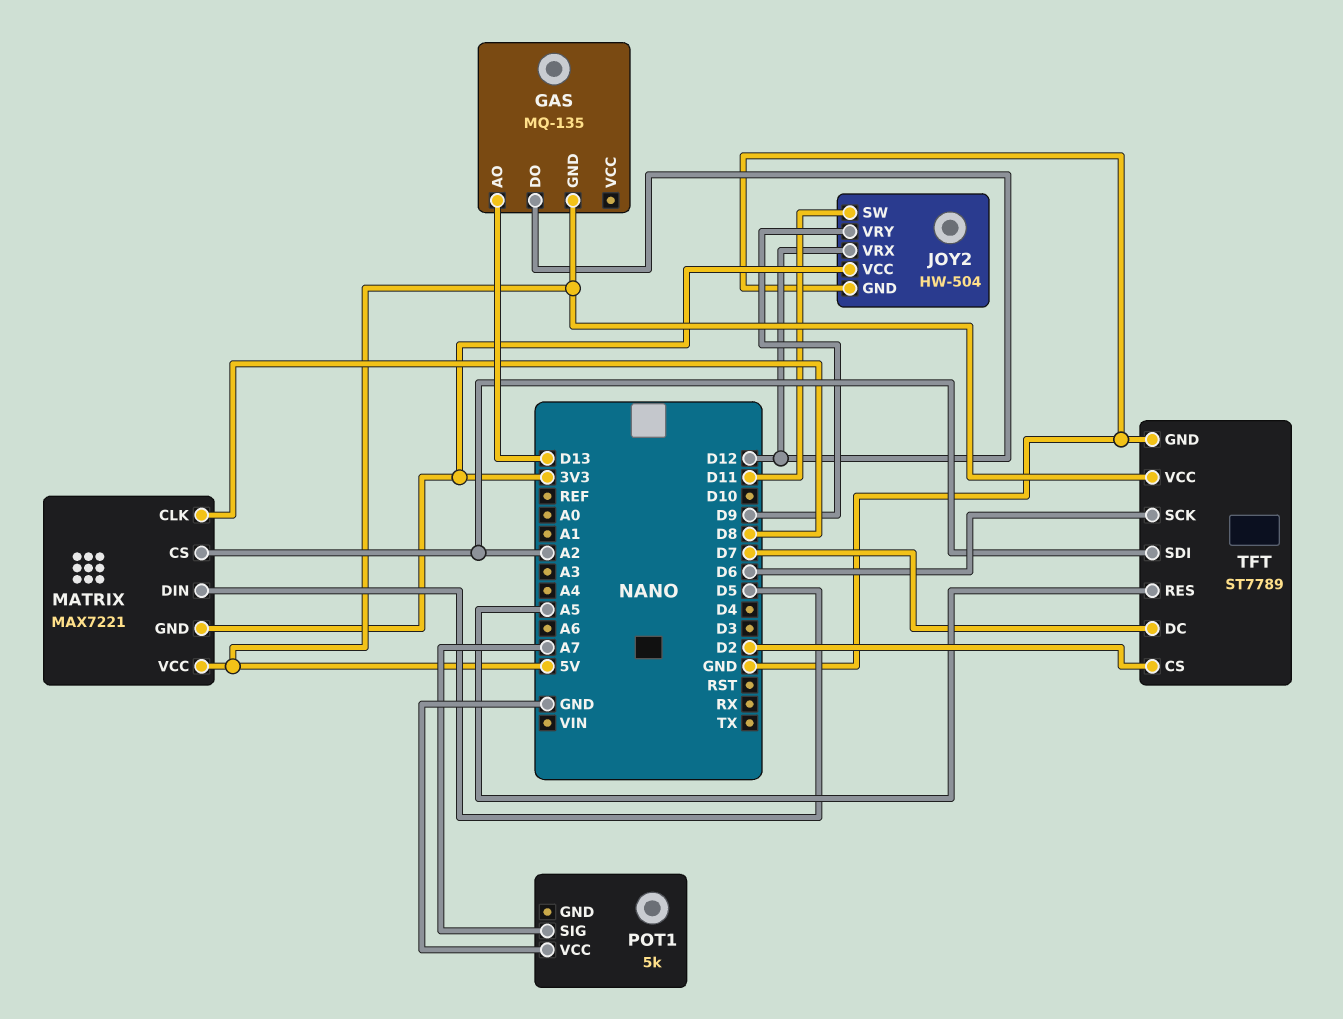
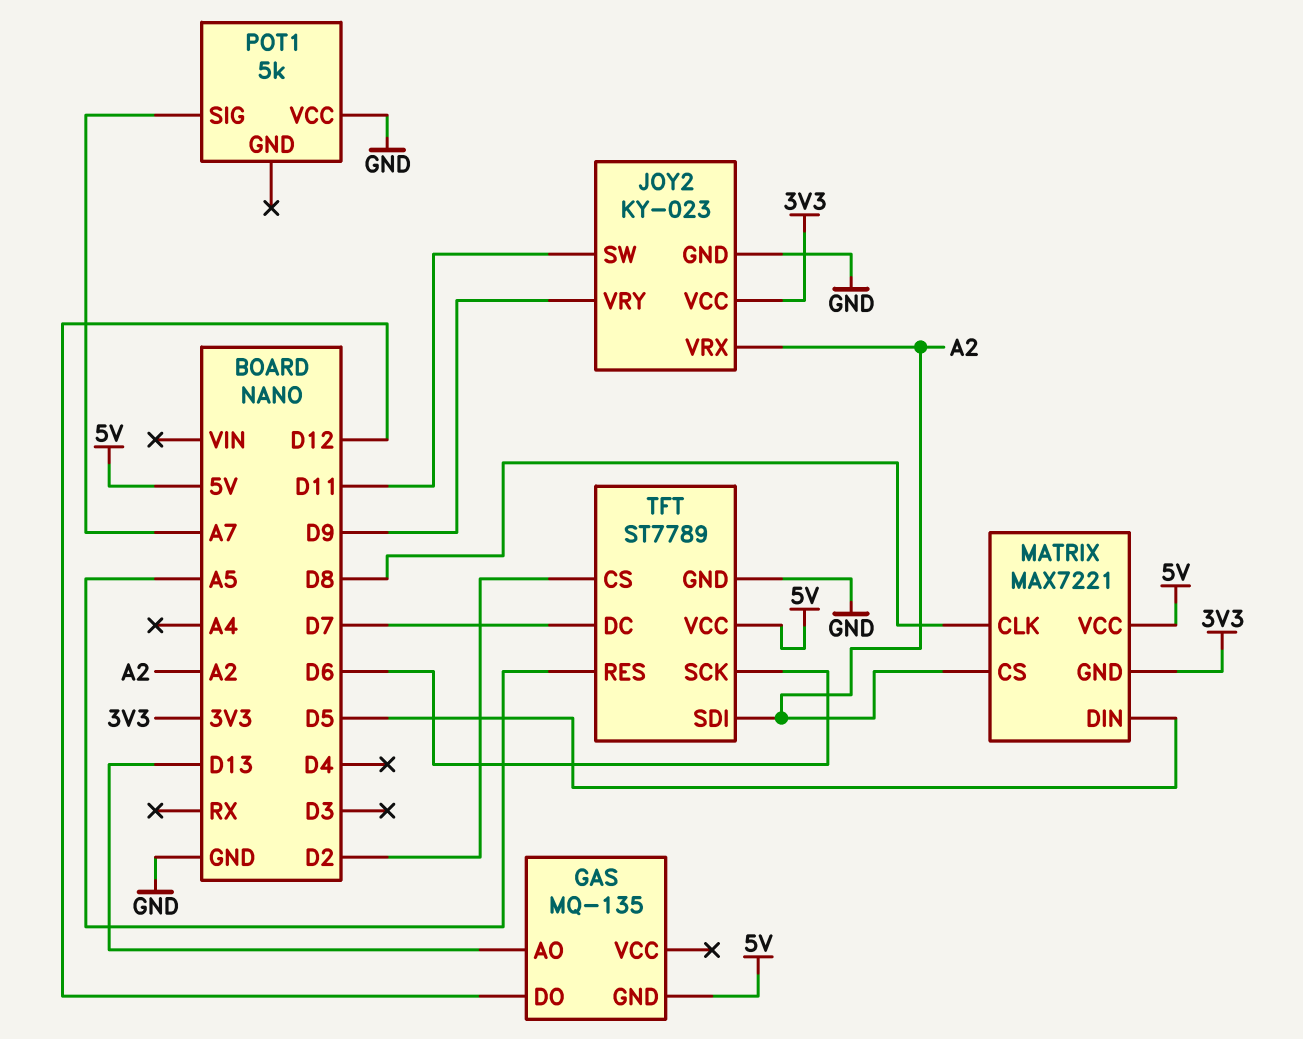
JOY2: HW-504 -> KY-023
JOY2 pin VRX: D12 -> A2

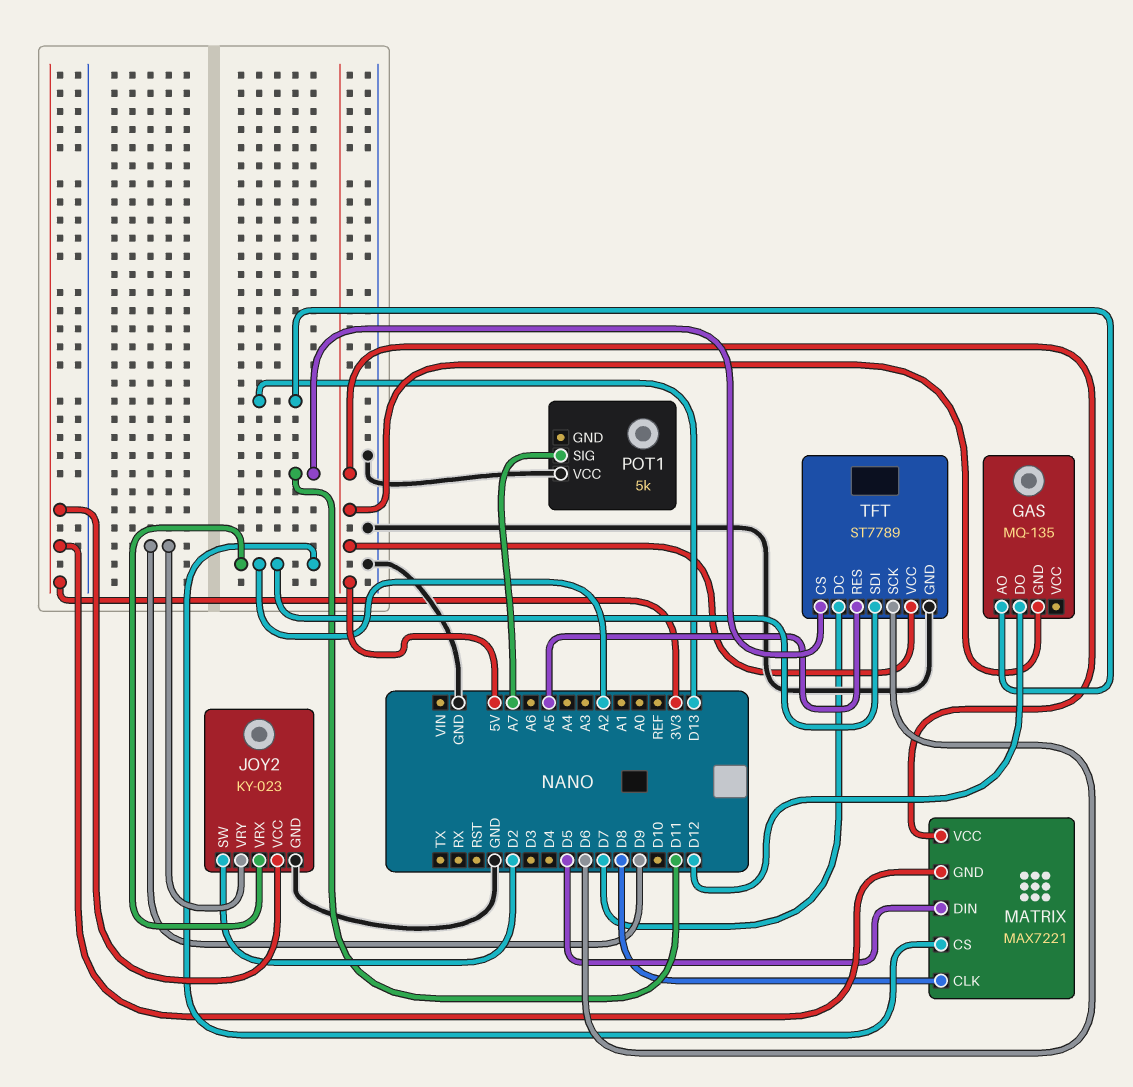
JOY2 pin SW: D11 -> D2
TFT pin CS: D2 -> D11

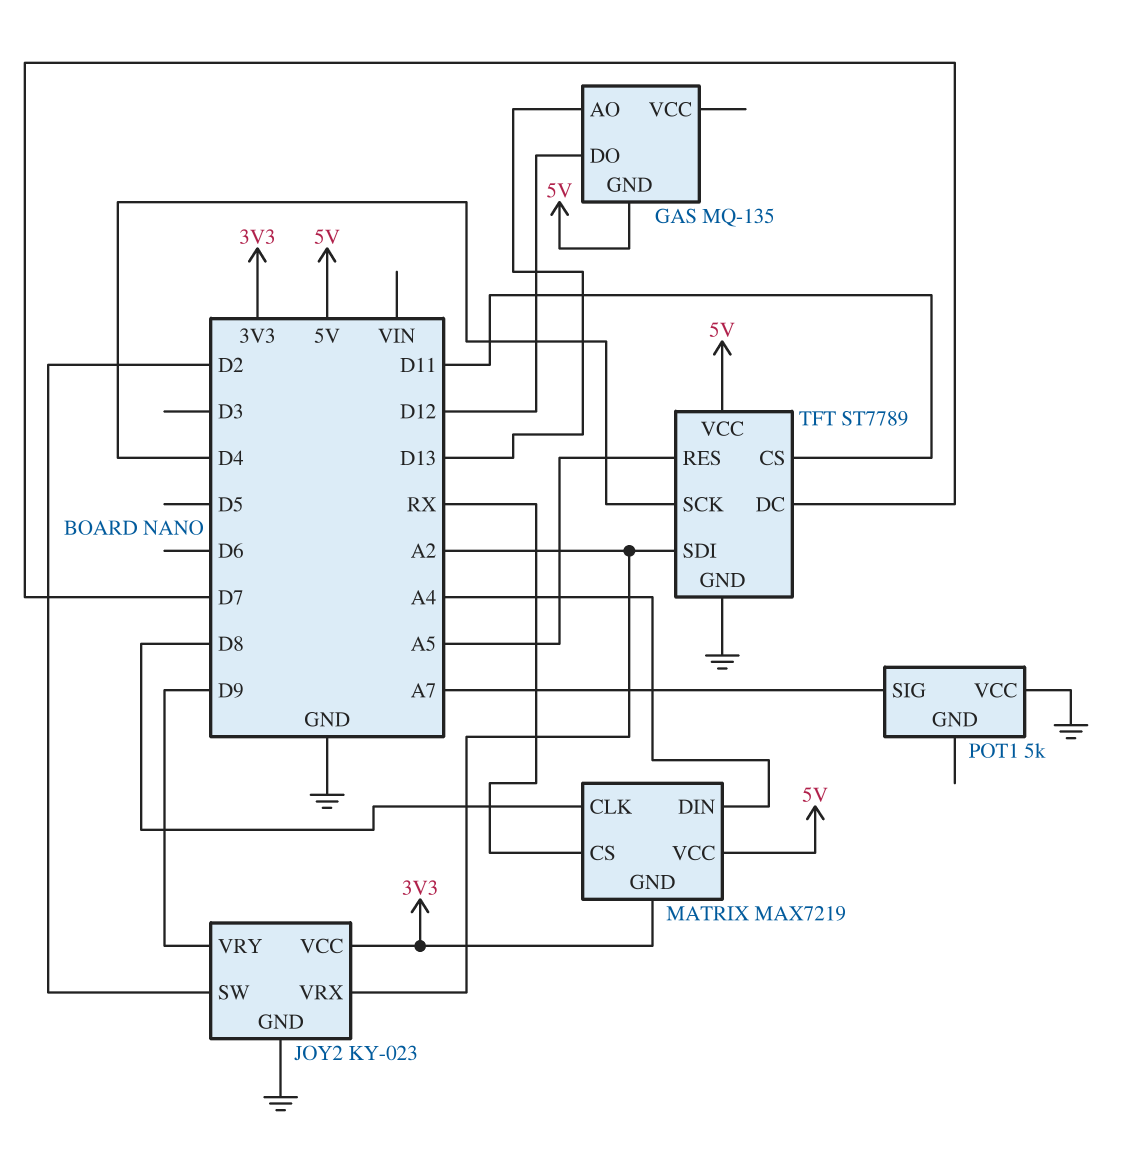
MATRIX: MAX7221 -> MAX7219
MATRIX pin CS: A2 -> RX
MATRIX pin DIN: D5 -> A4
TFT pin SCK: D6 -> D4

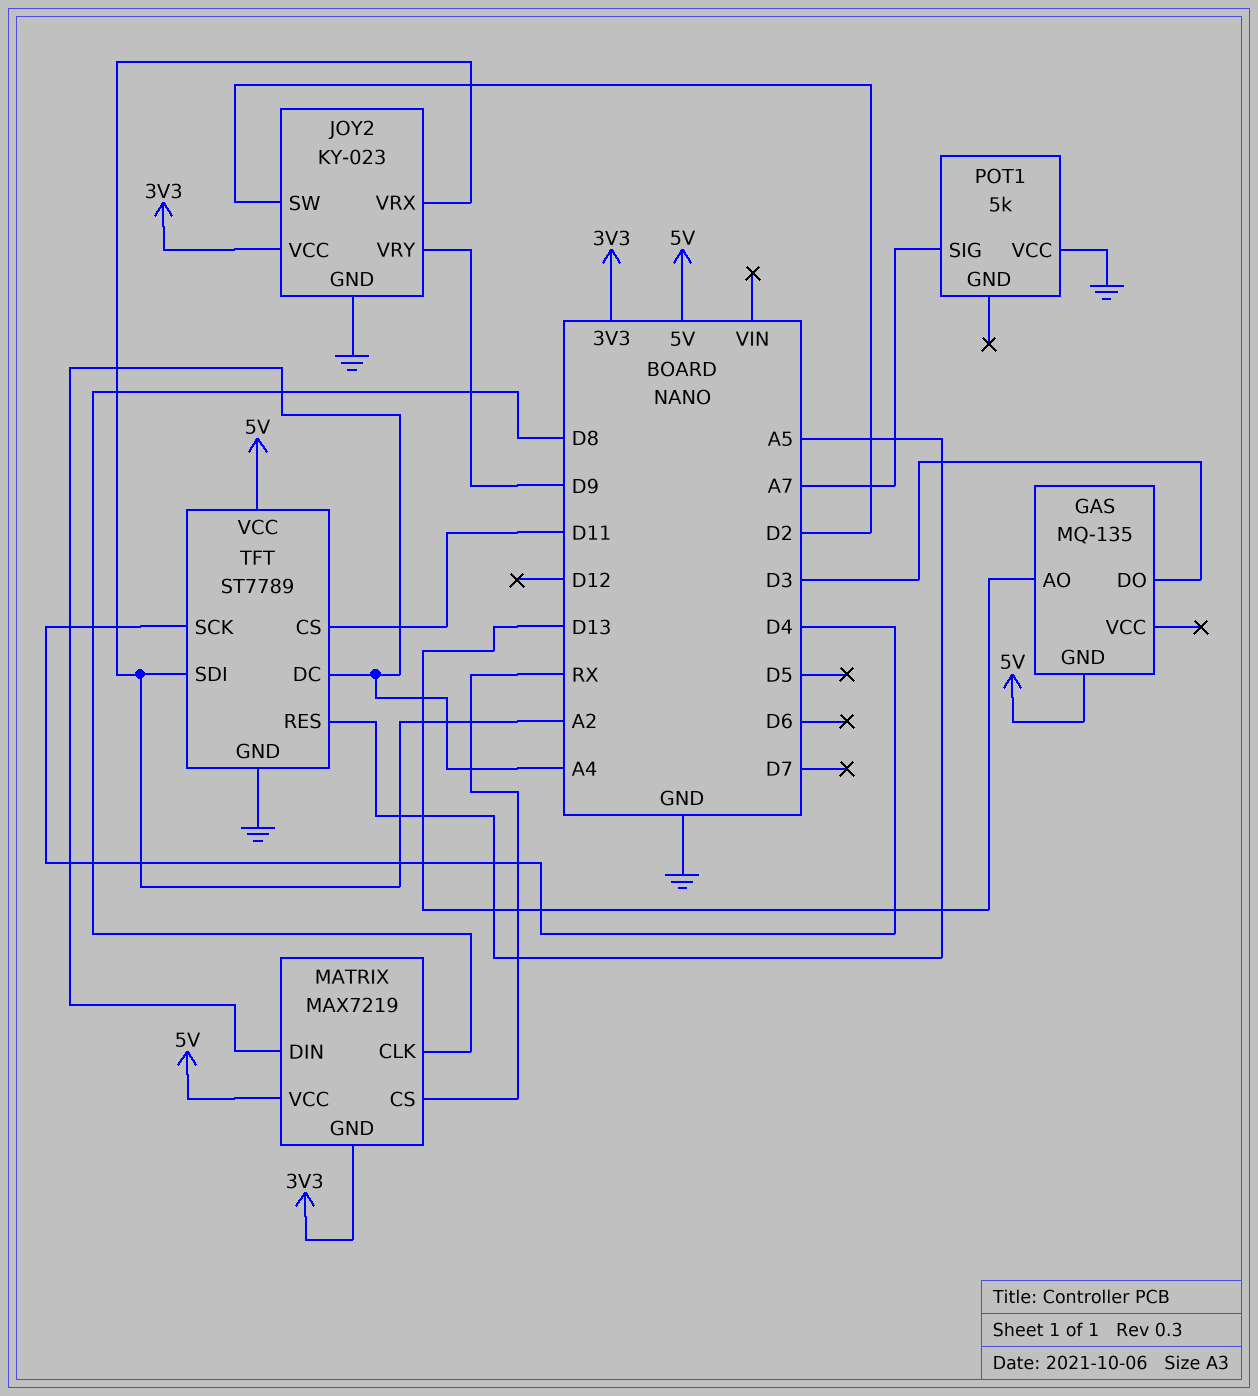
GAS pin DO: D12 -> D3
TFT pin DC: D7 -> A4

